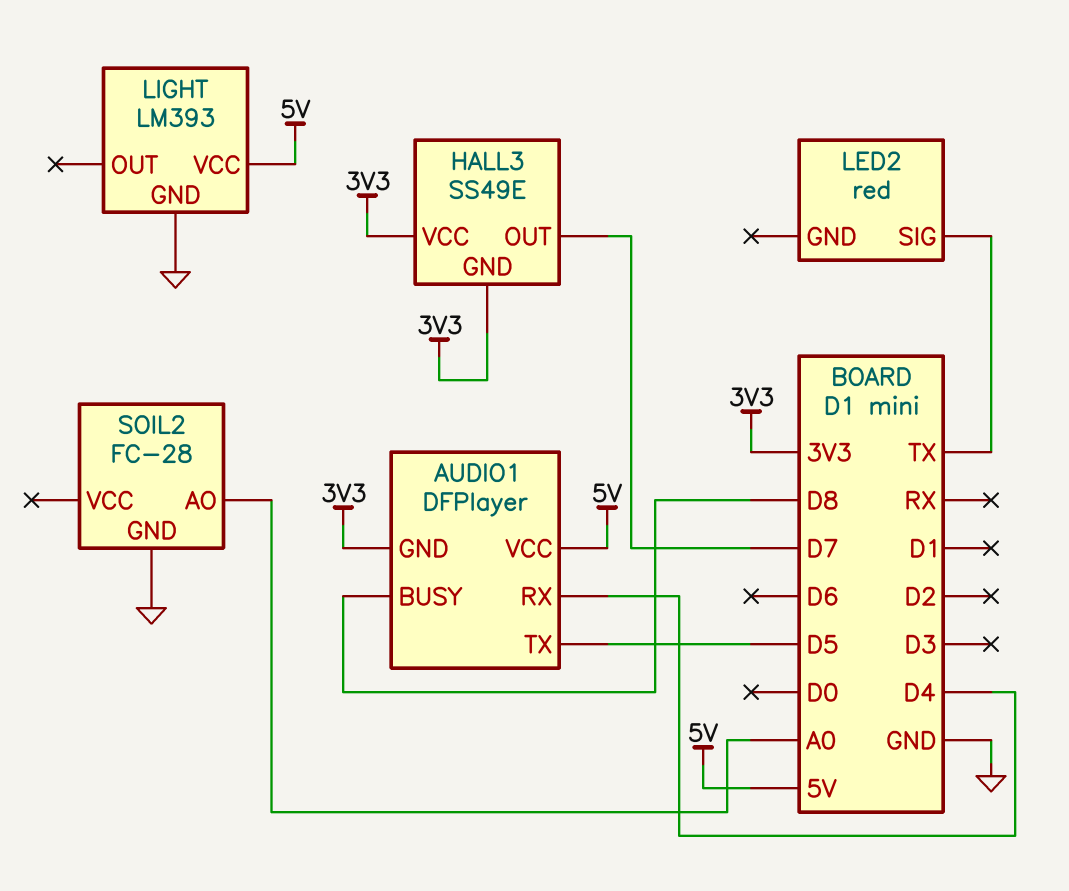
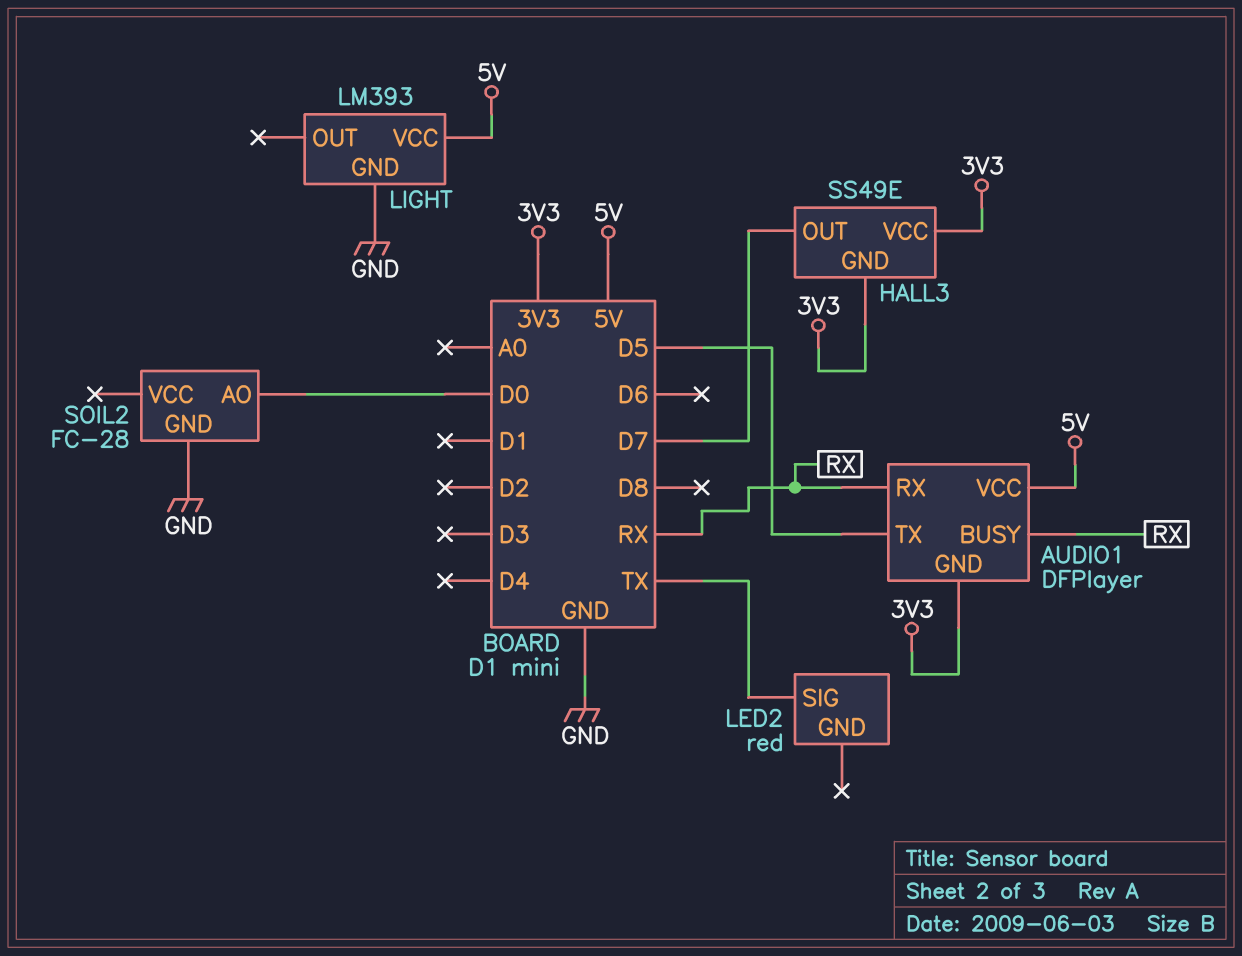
AUDIO1 pin BUSY: D8 -> RX
AUDIO1 pin RX: D4 -> RX
SOIL2 pin AO: A0 -> D0

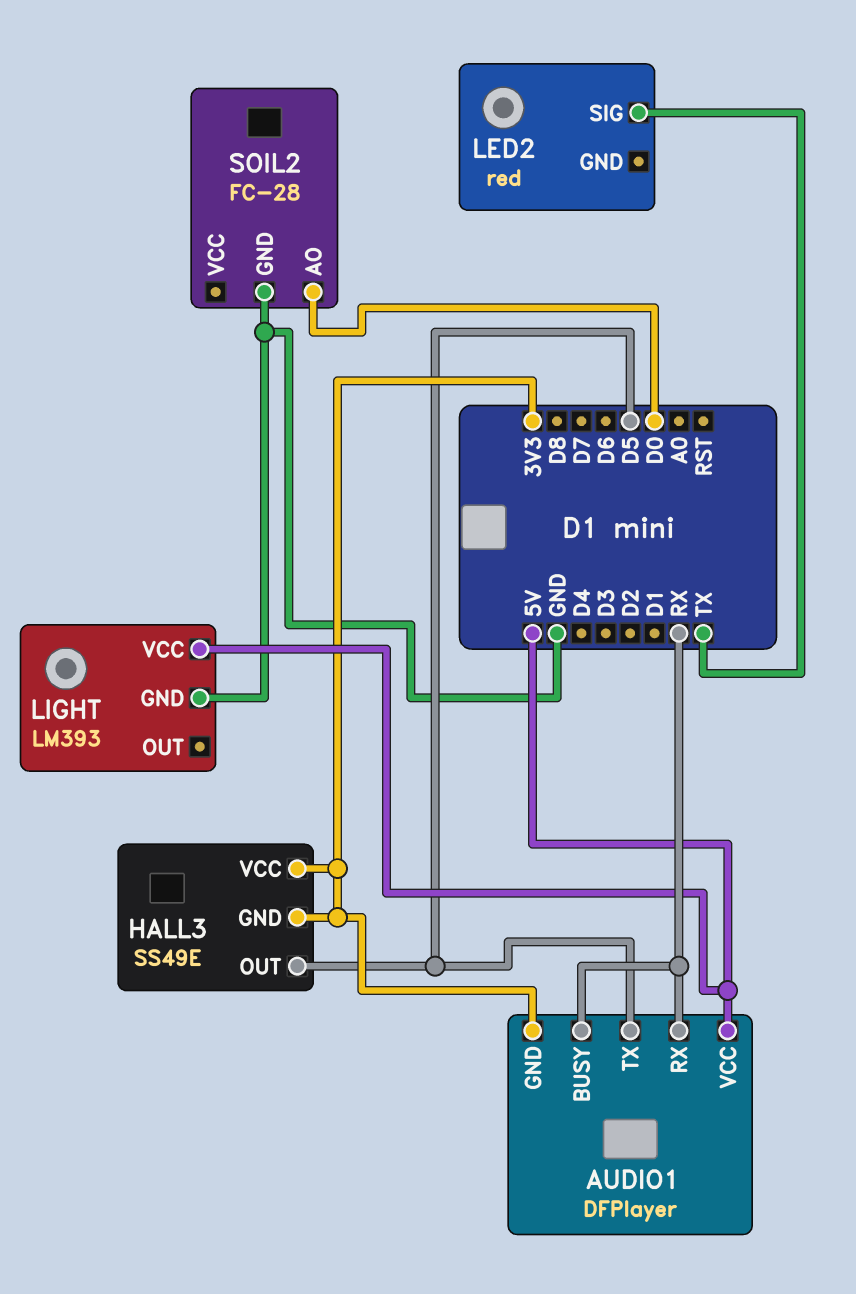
HALL3 pin OUT: D7 -> D5

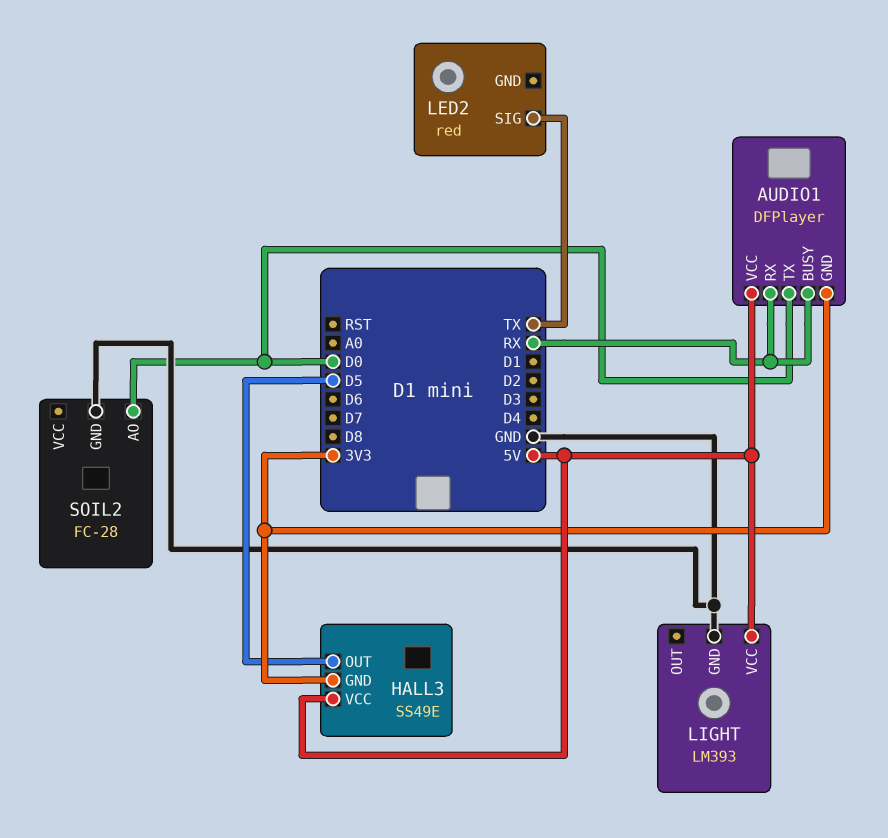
AUDIO1 pin TX: D5 -> D0
HALL3 pin VCC: 3V3 -> 5V

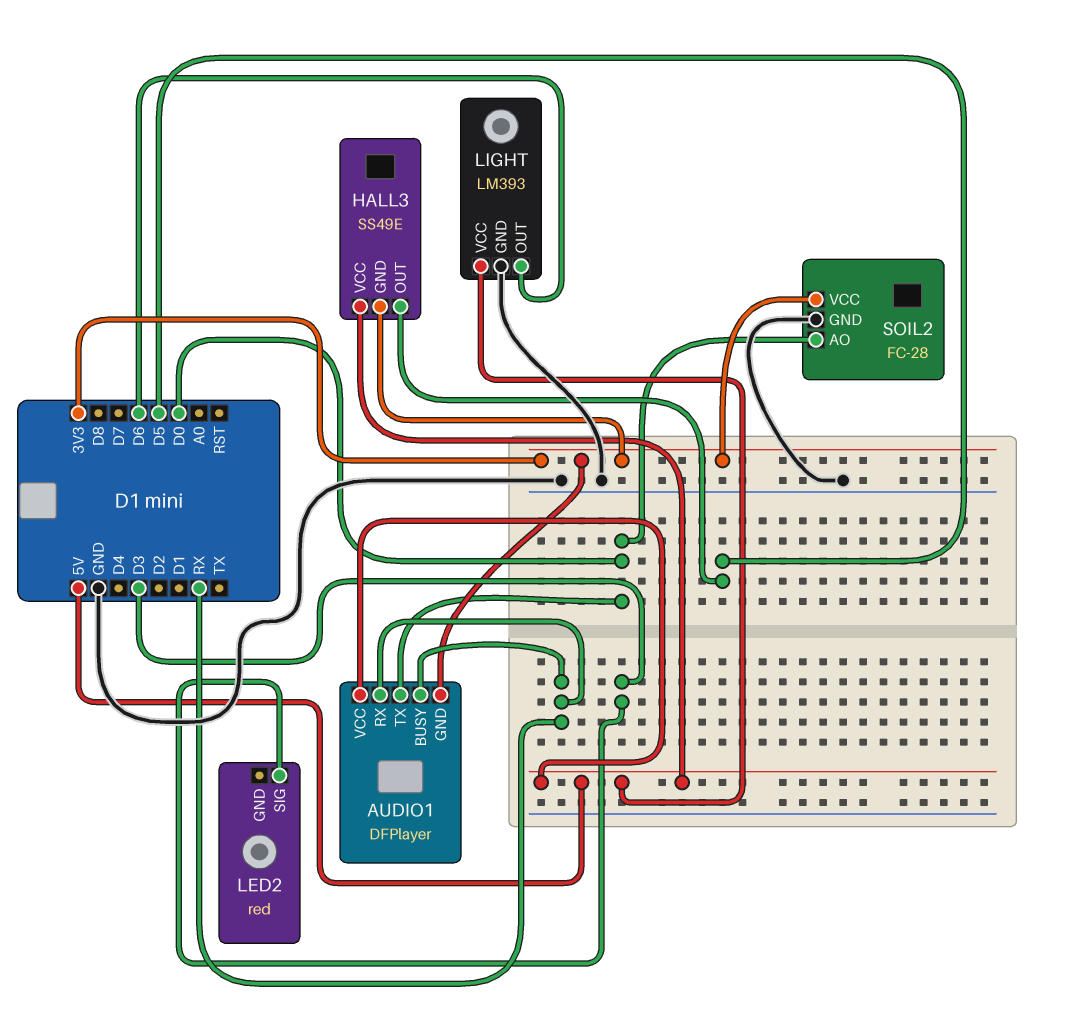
LED2 pin SIG: TX -> D3
LIGHT pin OUT: none -> D6
SOIL2 pin VCC: none -> 3V3

